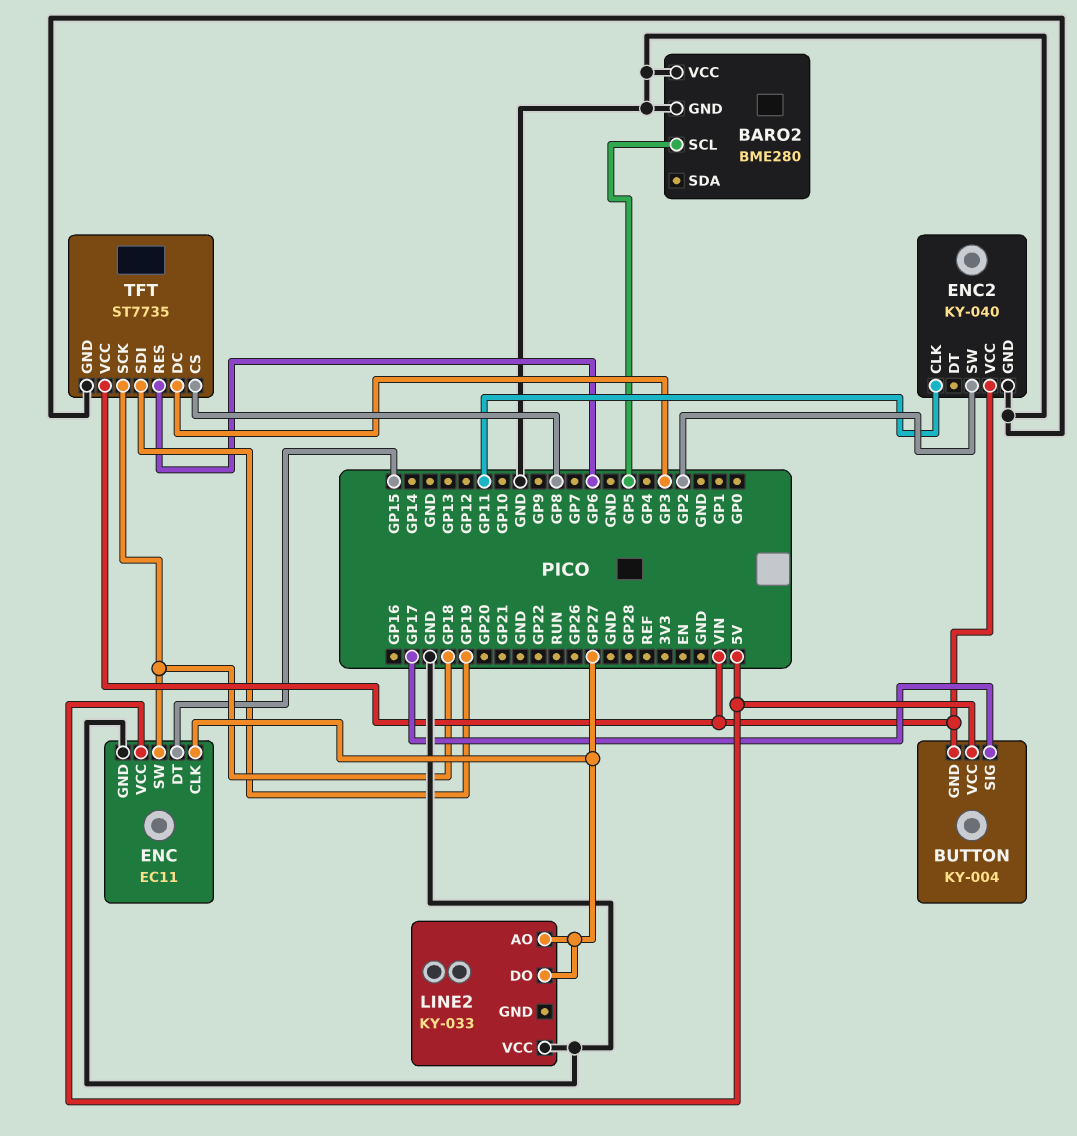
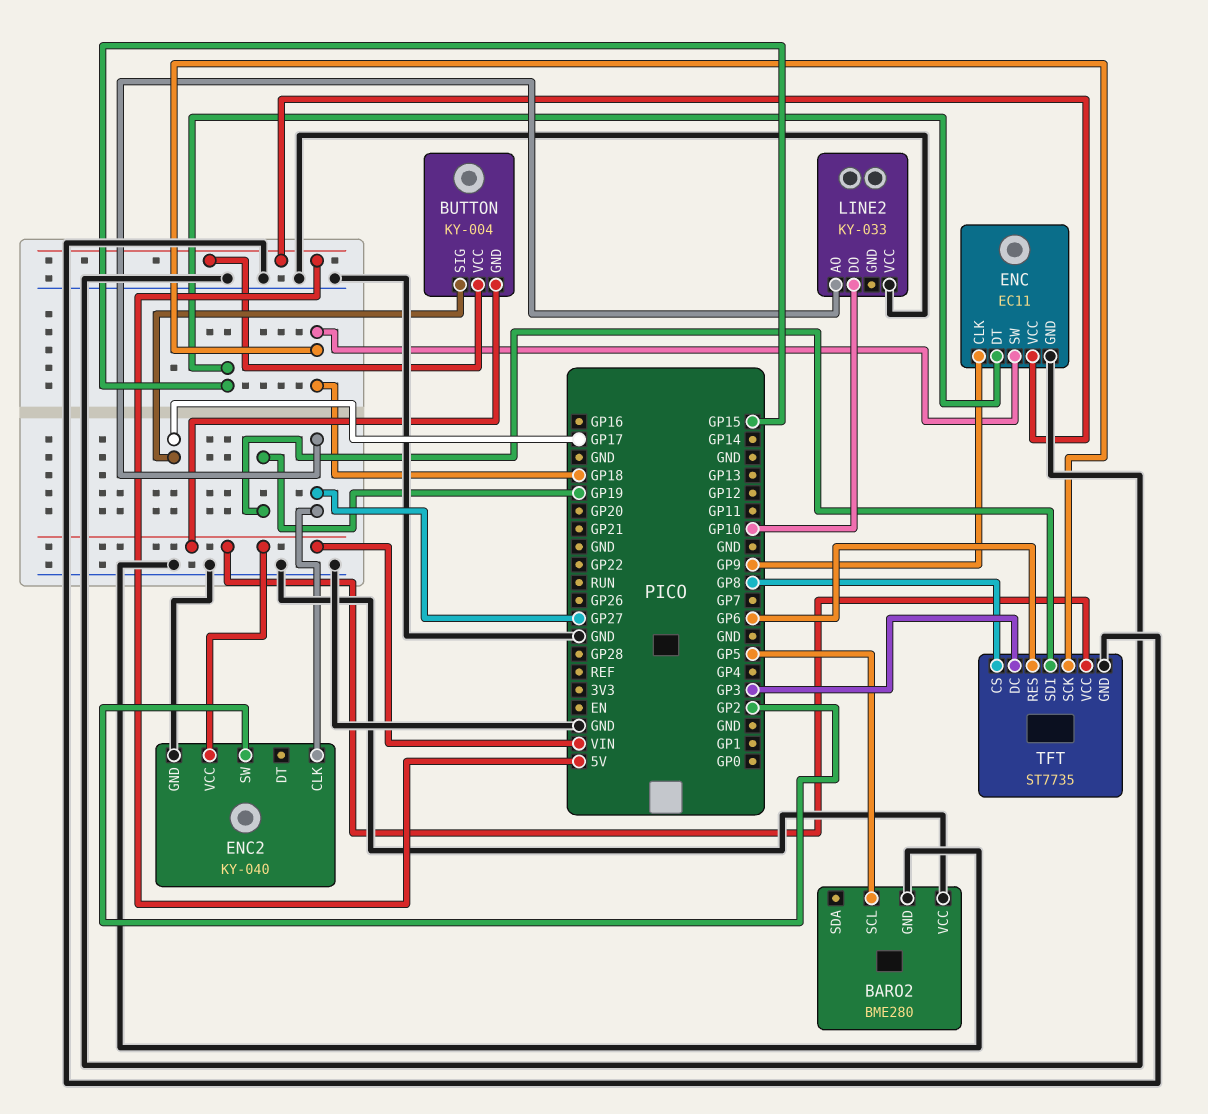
ENC pin CLK: GP27 -> GP9
ENC2 pin CLK: GP11 -> GP27
LINE2 pin DO: GP27 -> GP10

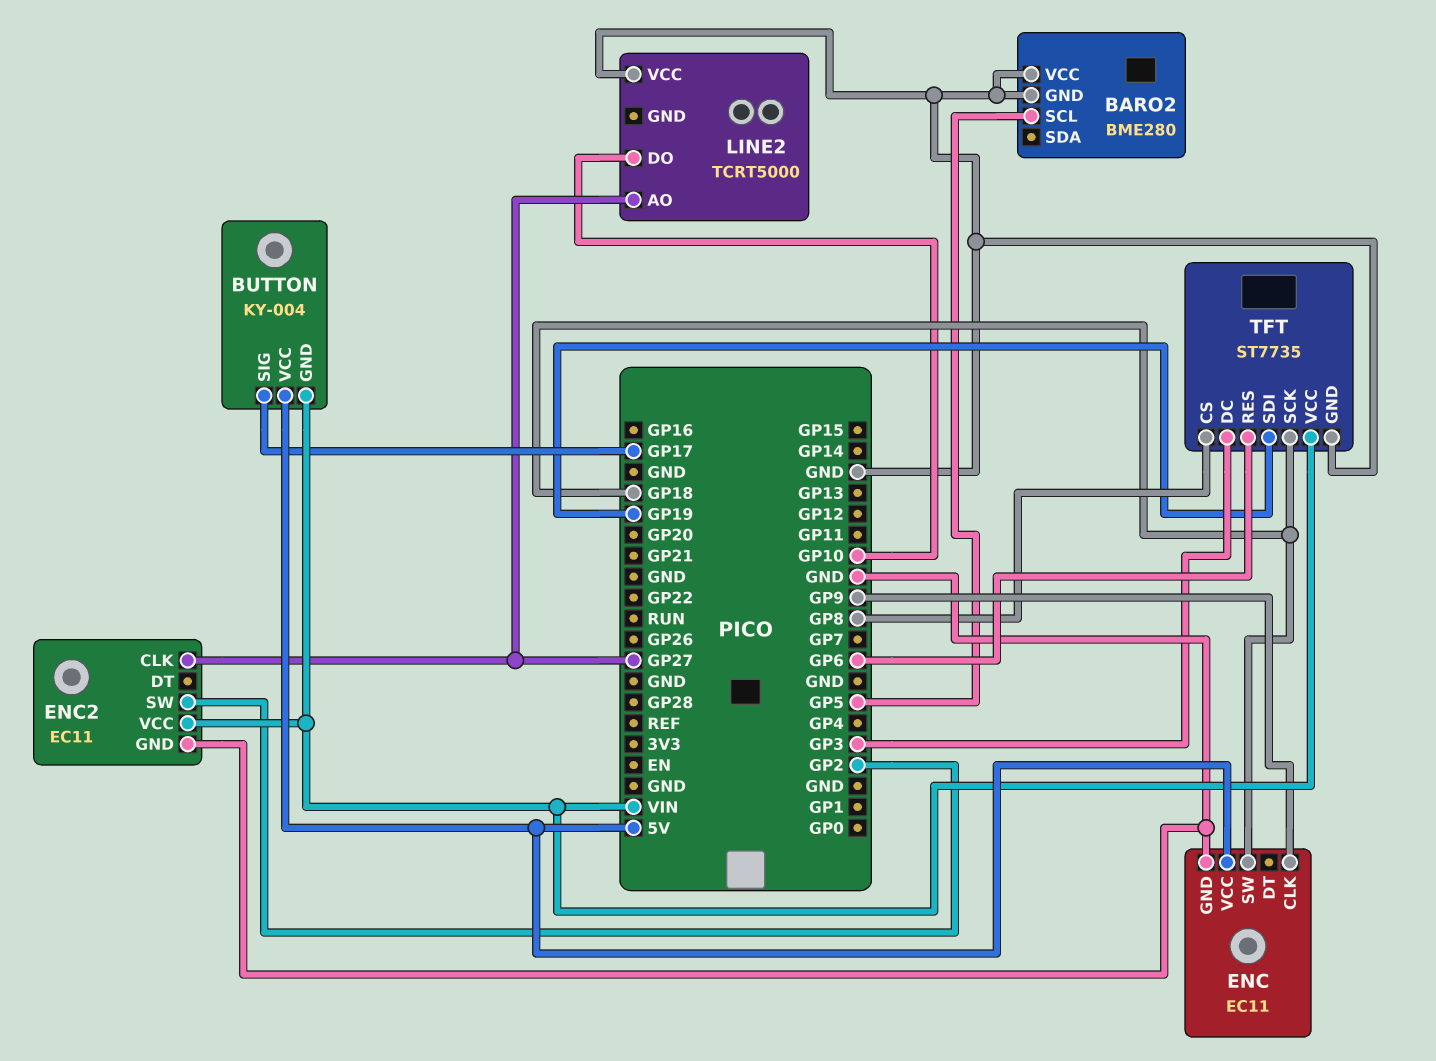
ENC pin DT: GP15 -> none
ENC2: KY-040 -> EC11
LINE2: KY-033 -> TCRT5000

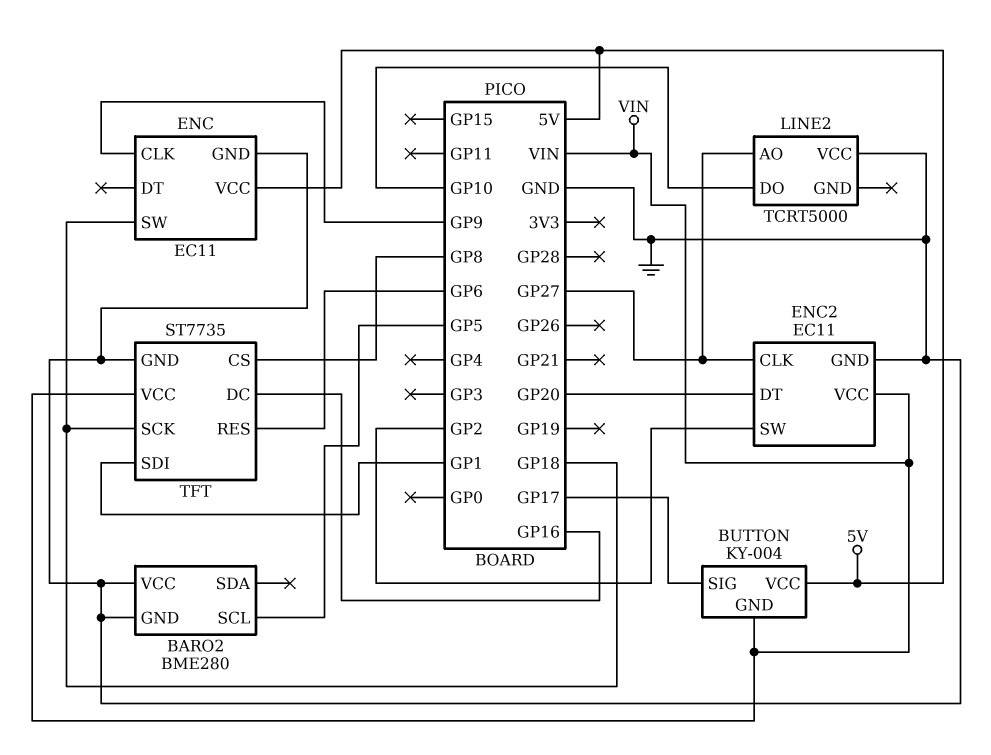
ENC2 pin DT: none -> GP20
TFT pin DC: GP3 -> GP16
TFT pin SDI: GP19 -> GP1

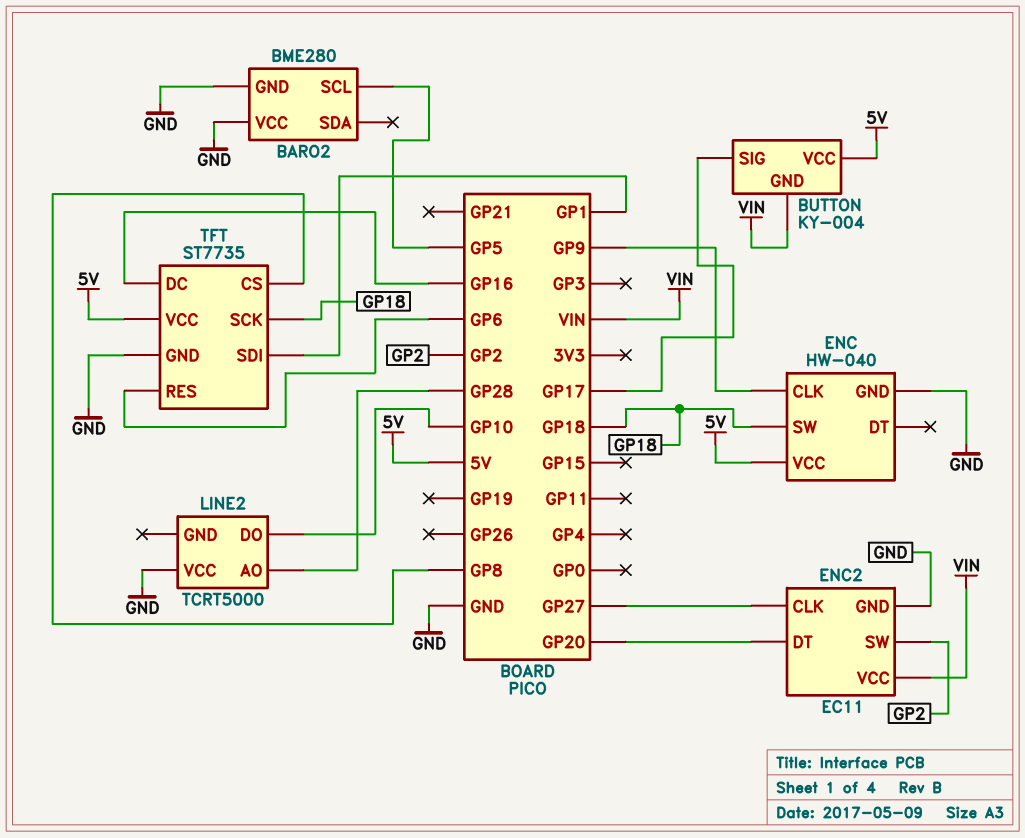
ENC: EC11 -> HW-040
LINE2 pin AO: GP27 -> GP28
TFT pin VCC: VIN -> 5V

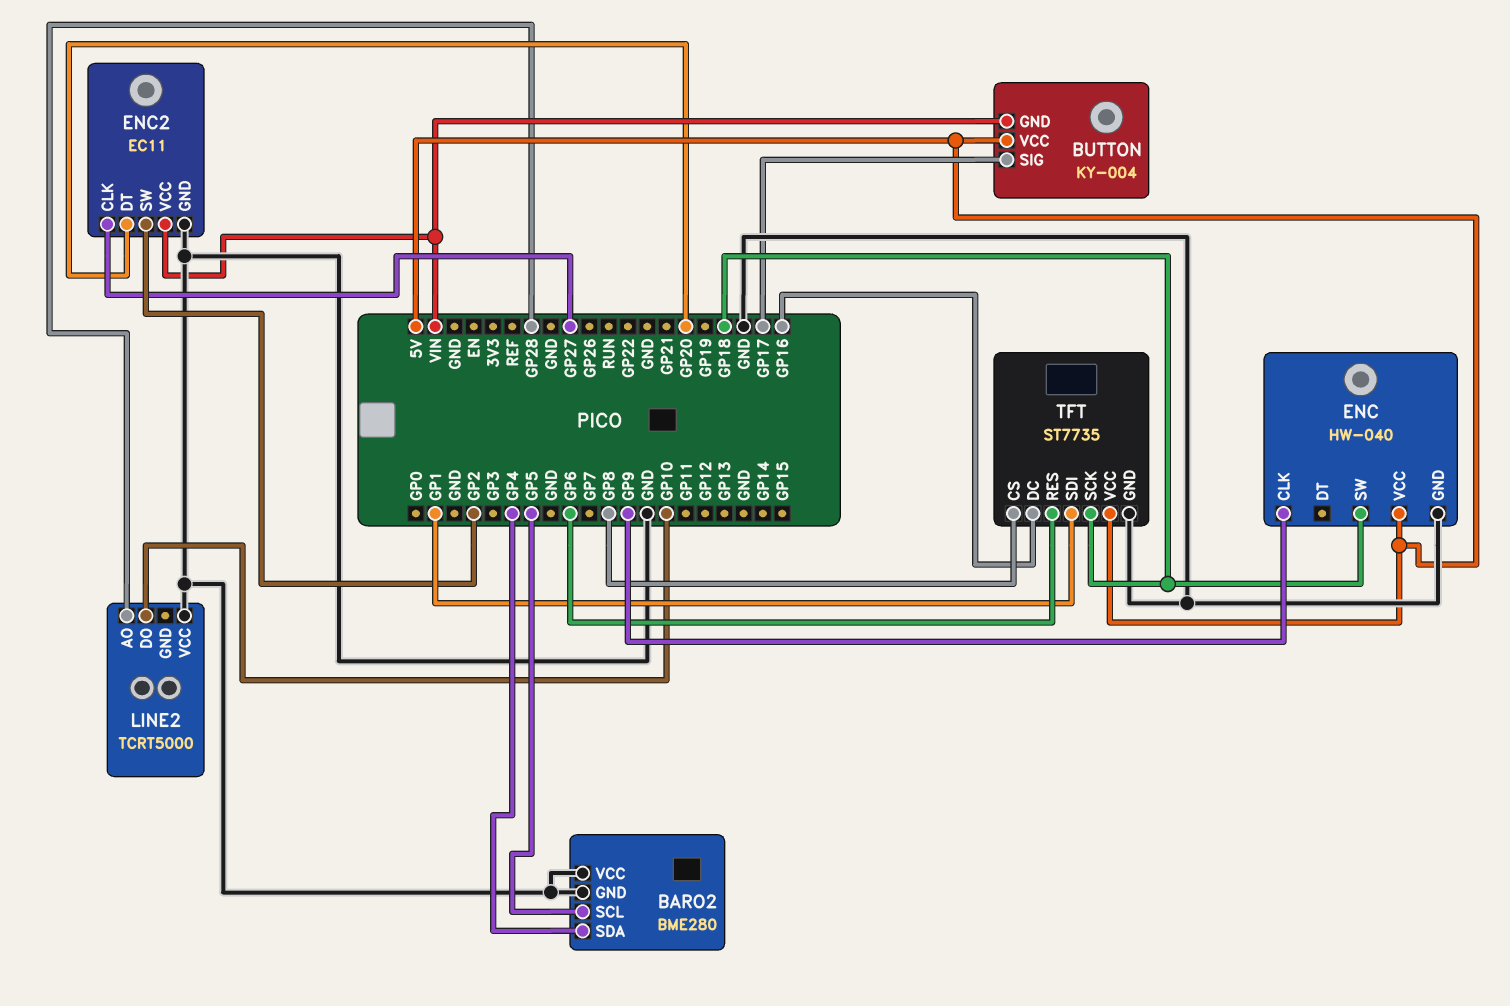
BARO2 pin SDA: none -> GP4

